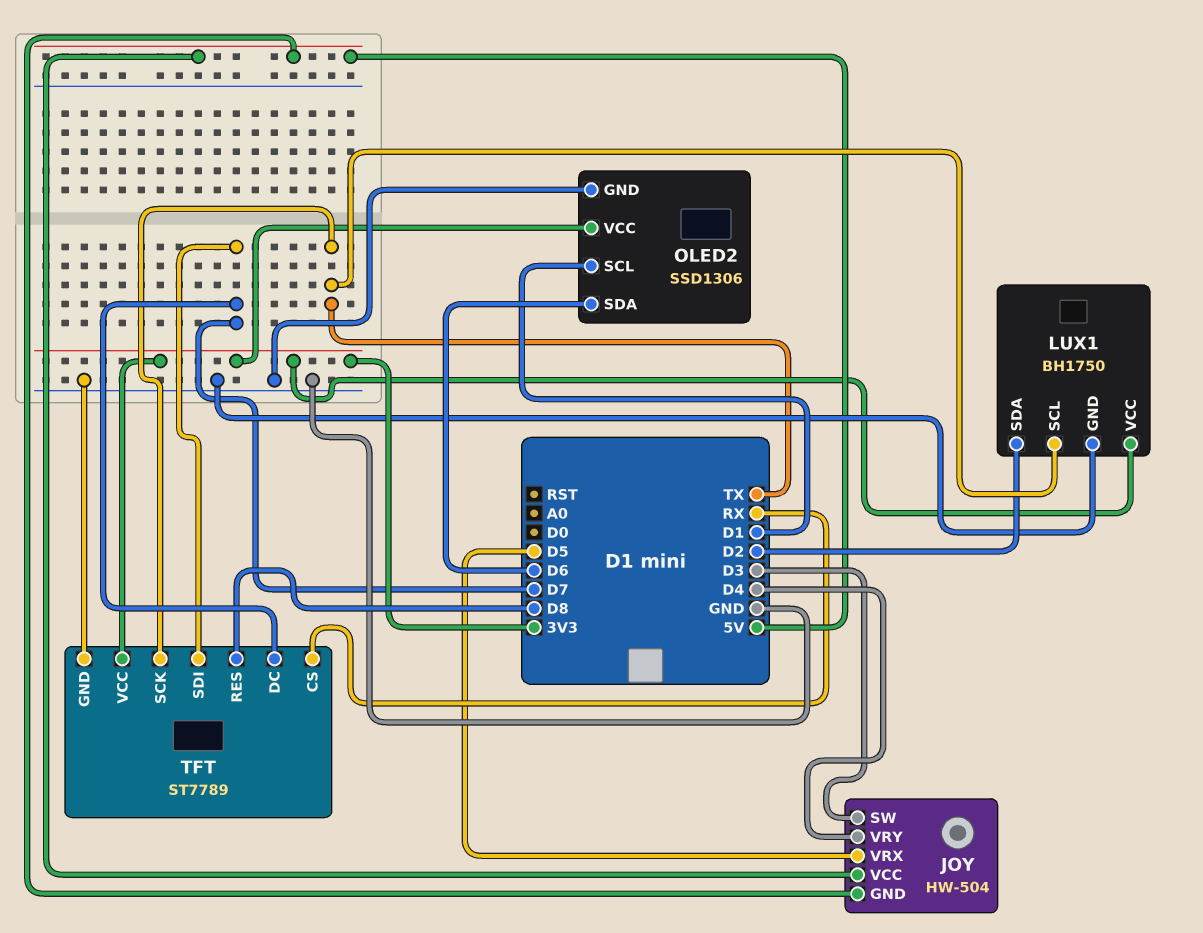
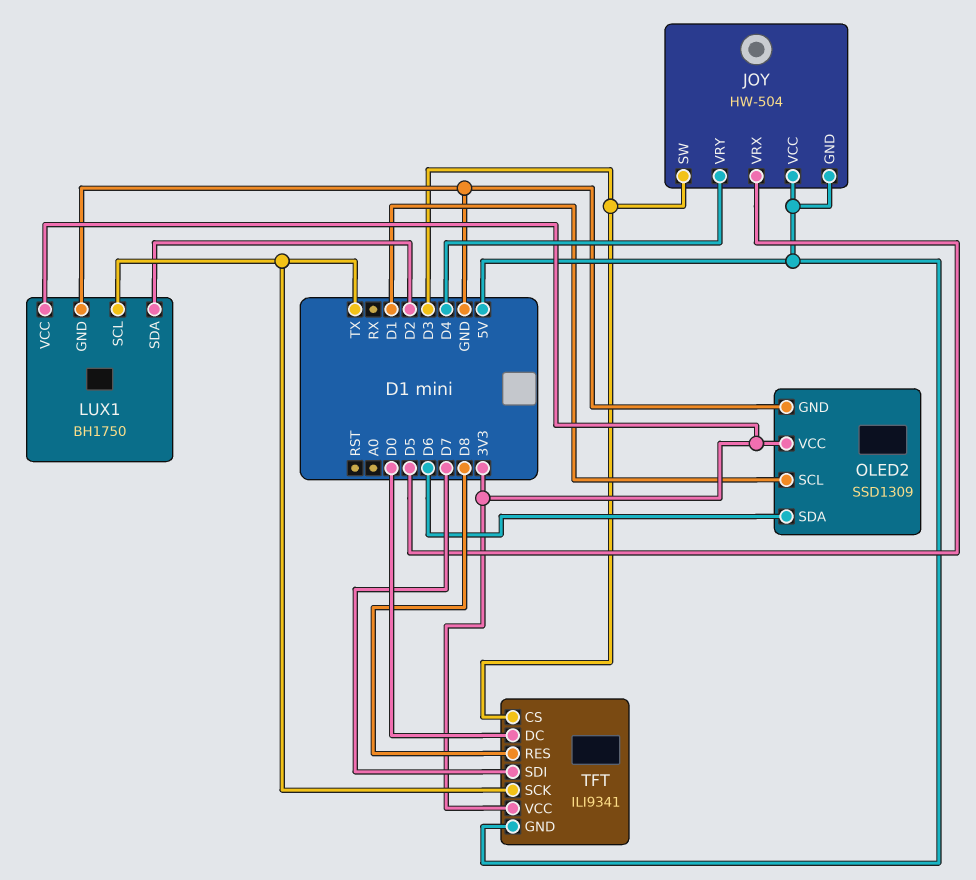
OLED2: SSD1306 -> SSD1309
TFT: ST7789 -> ILI9341
TFT pin CS: RX -> D3
TFT pin DC: D7 -> D0
TFT pin GND: GND -> 5V

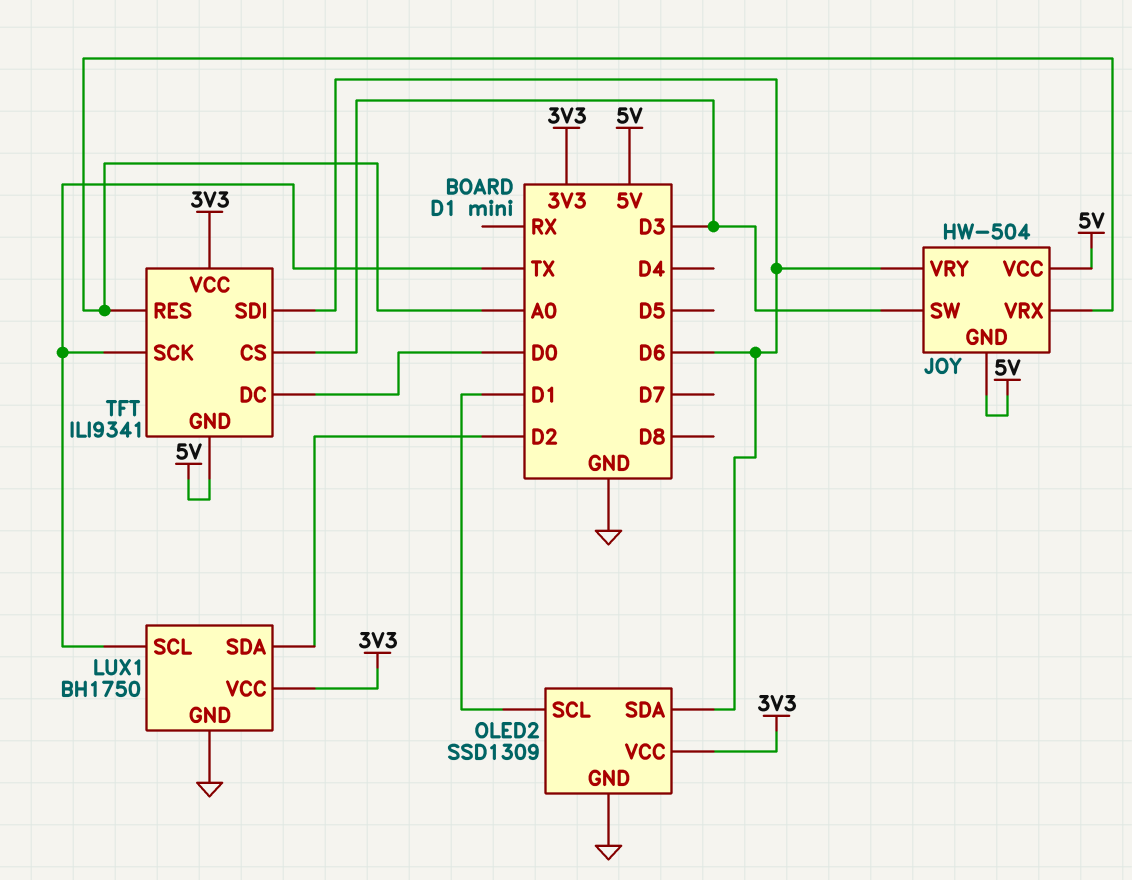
JOY pin VRX: D5 -> A0
JOY pin VRY: D4 -> D6
TFT pin RES: D8 -> A0
TFT pin SDI: D7 -> D6

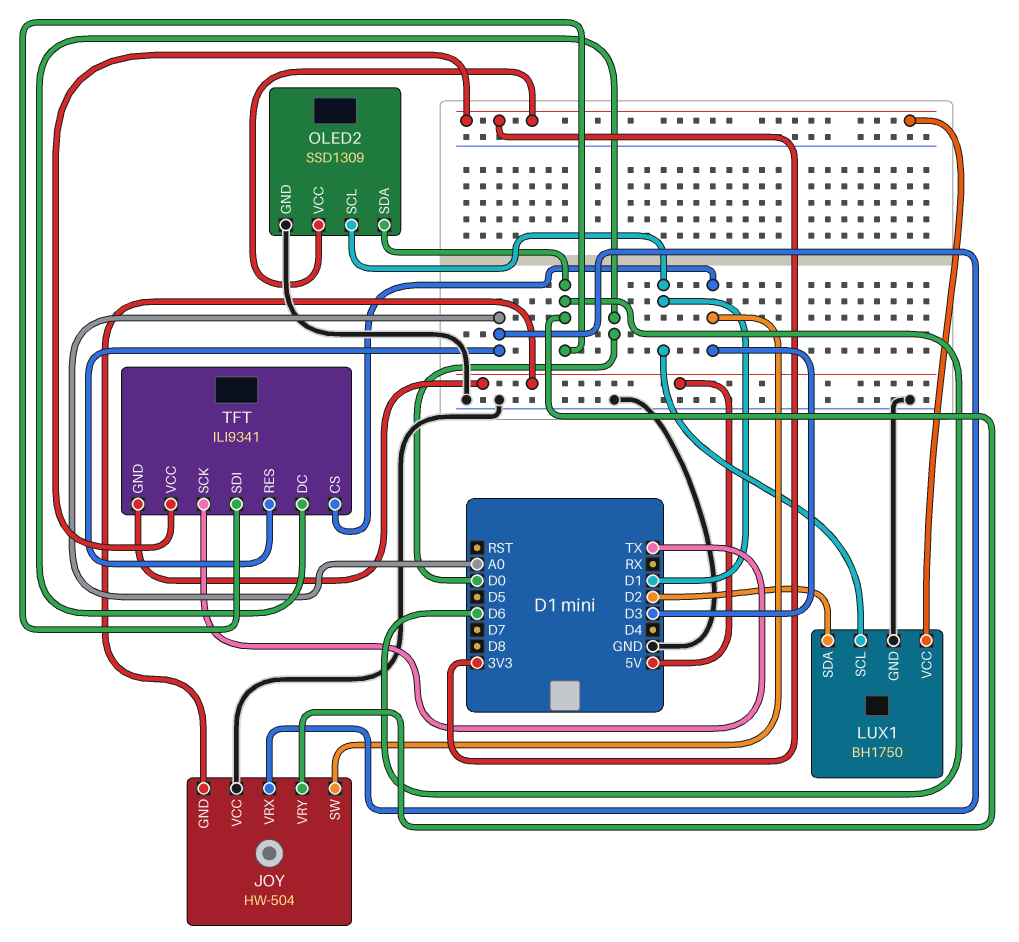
JOY pin VCC: 5V -> GND
LUX1 pin SCL: TX -> D1

